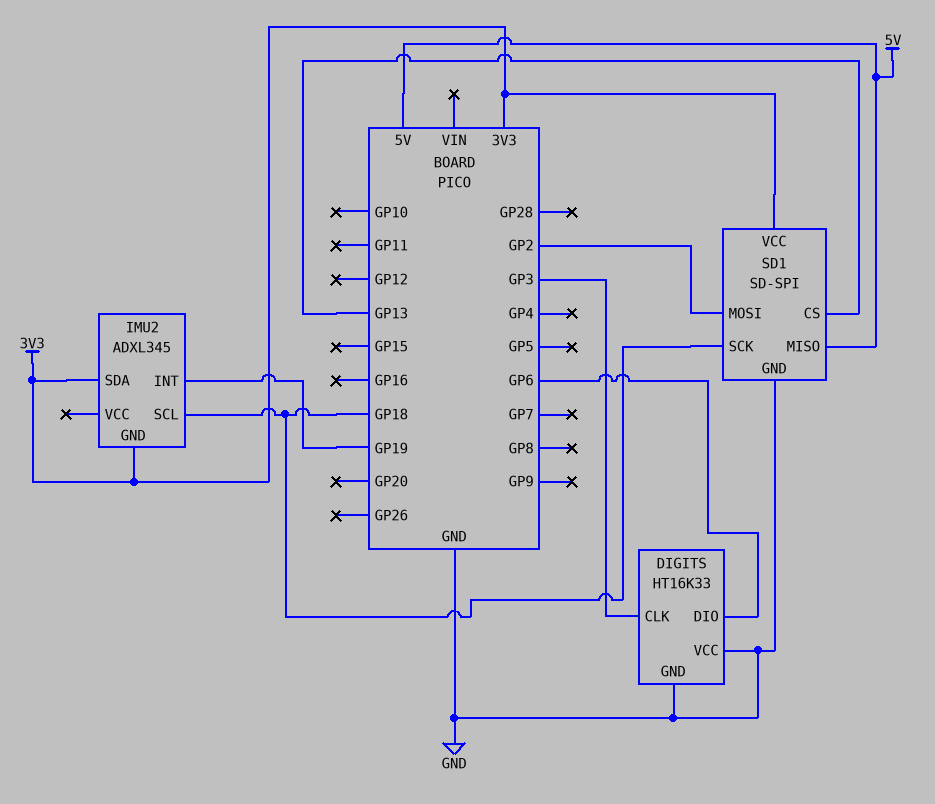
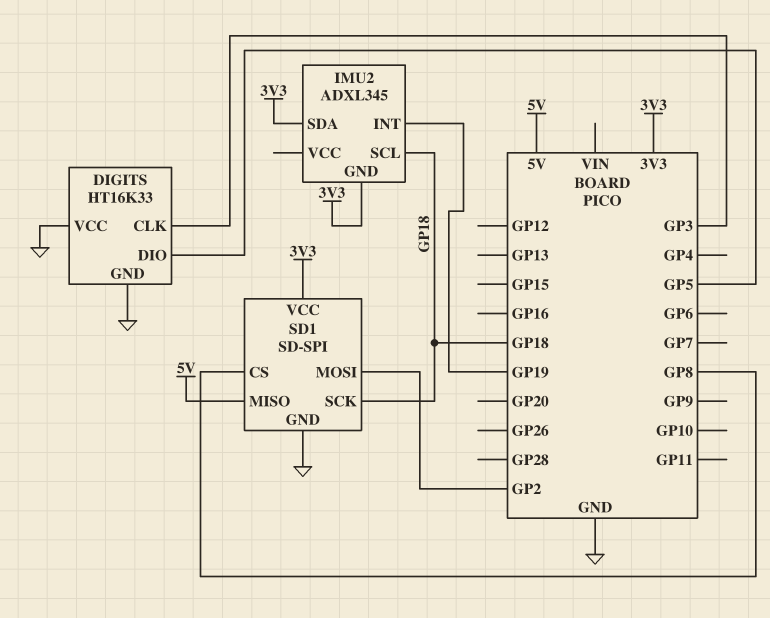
DIGITS pin DIO: GP6 -> GP5
SD1 pin CS: GP13 -> GP8

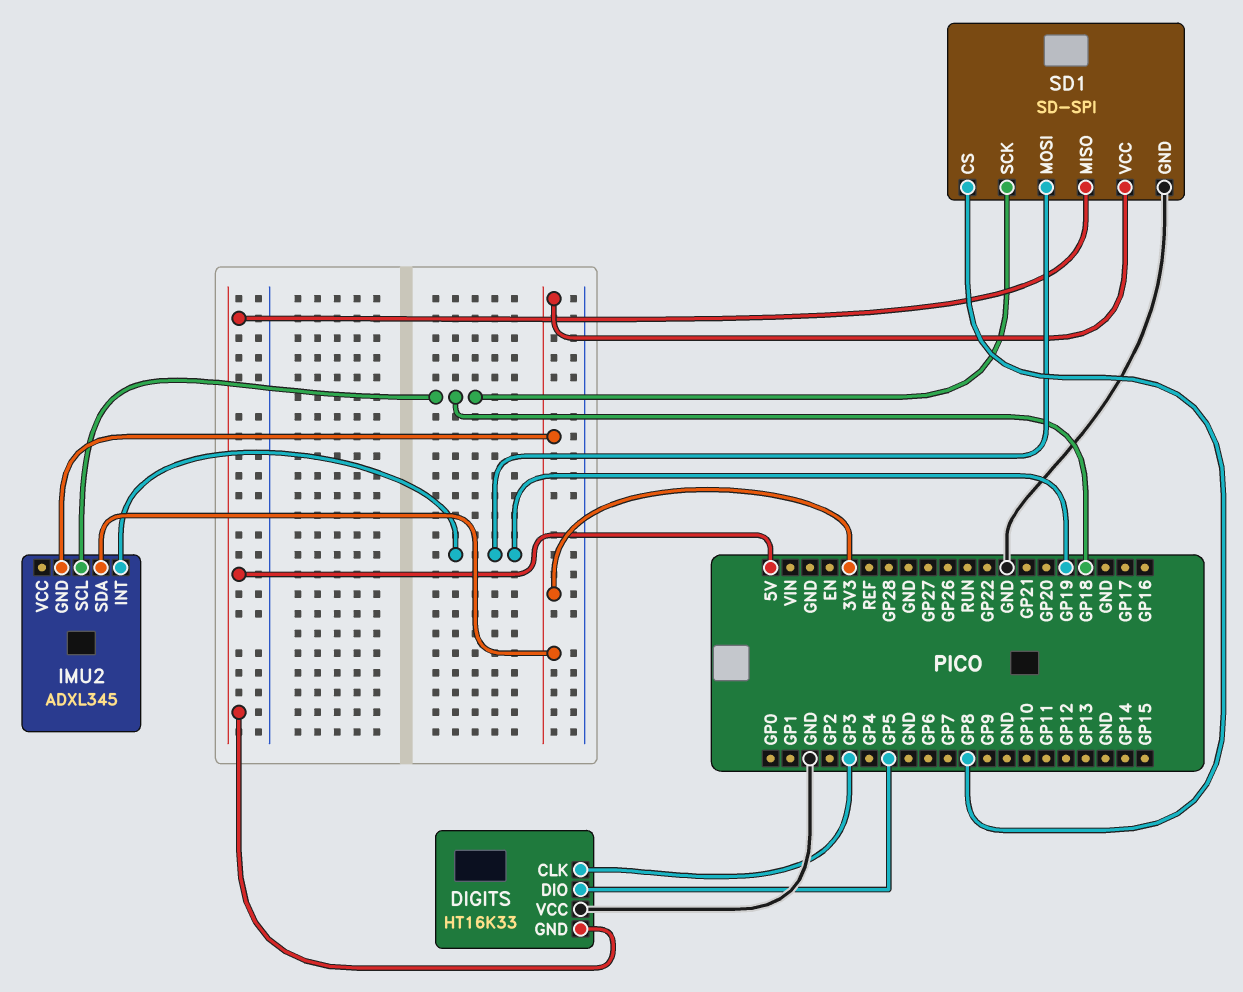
DIGITS pin GND: GND -> 5V
SD1 pin MOSI: GP2 -> GP19

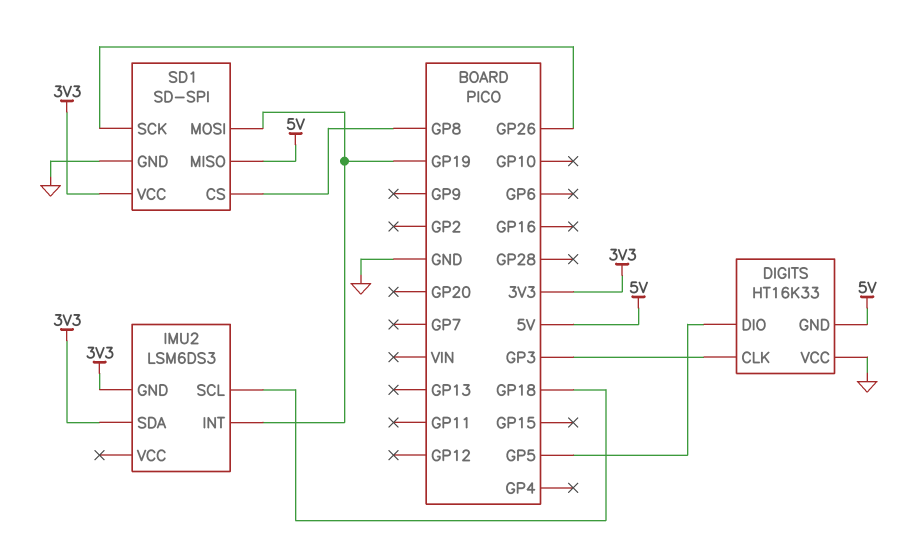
IMU2: ADXL345 -> LSM6DS3
SD1 pin SCK: GP18 -> GP26

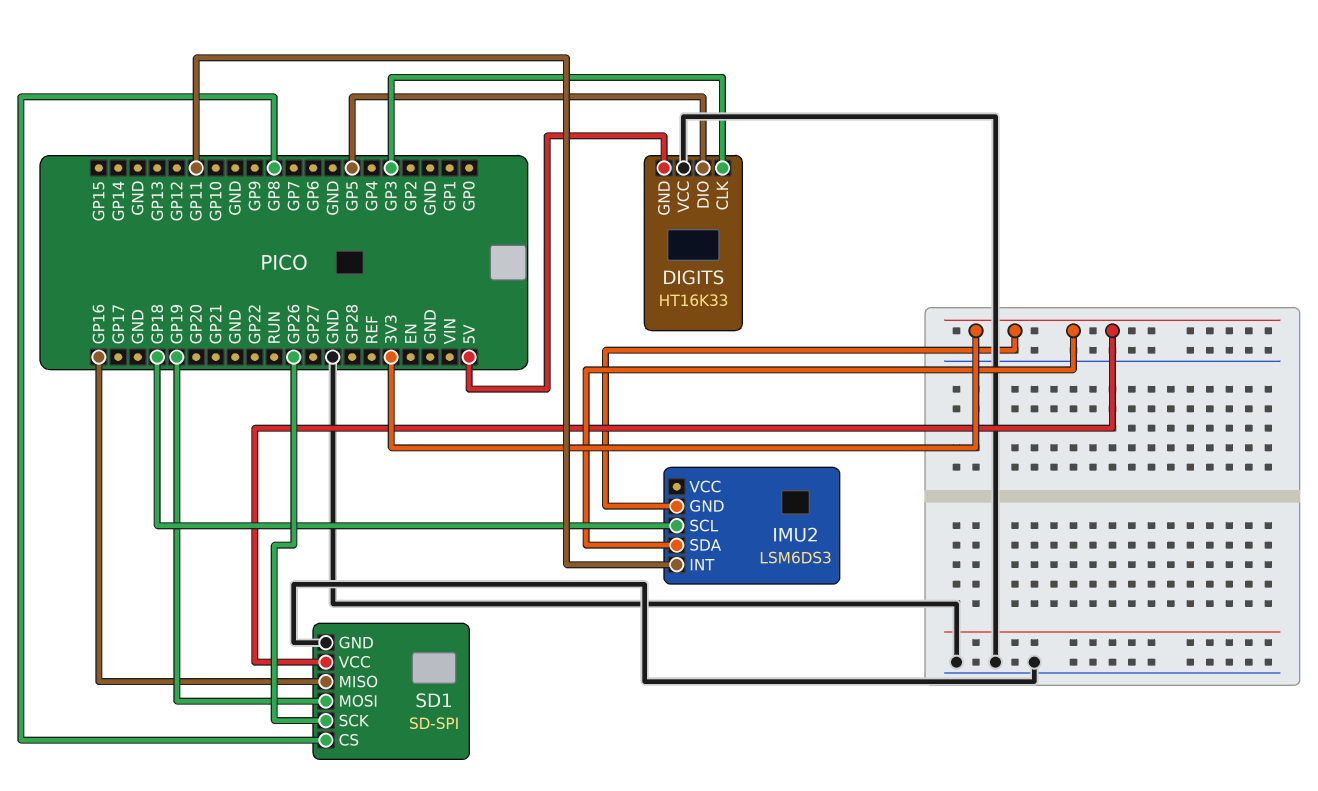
IMU2 pin INT: GP19 -> GP11
SD1 pin MISO: 5V -> GP16

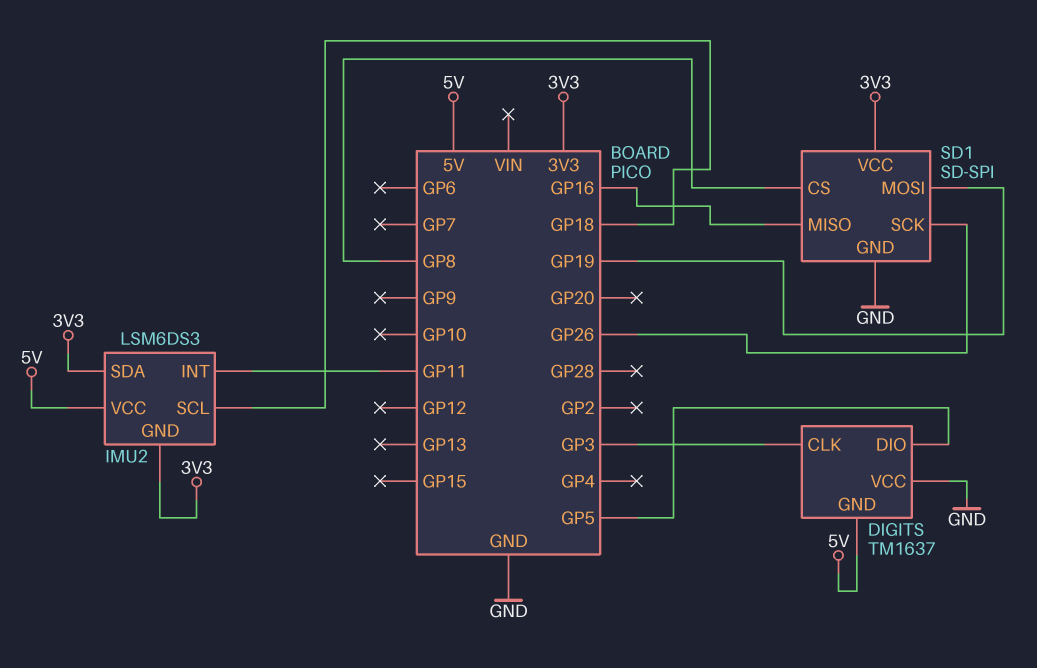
DIGITS: HT16K33 -> TM1637
IMU2 pin VCC: none -> 5V

